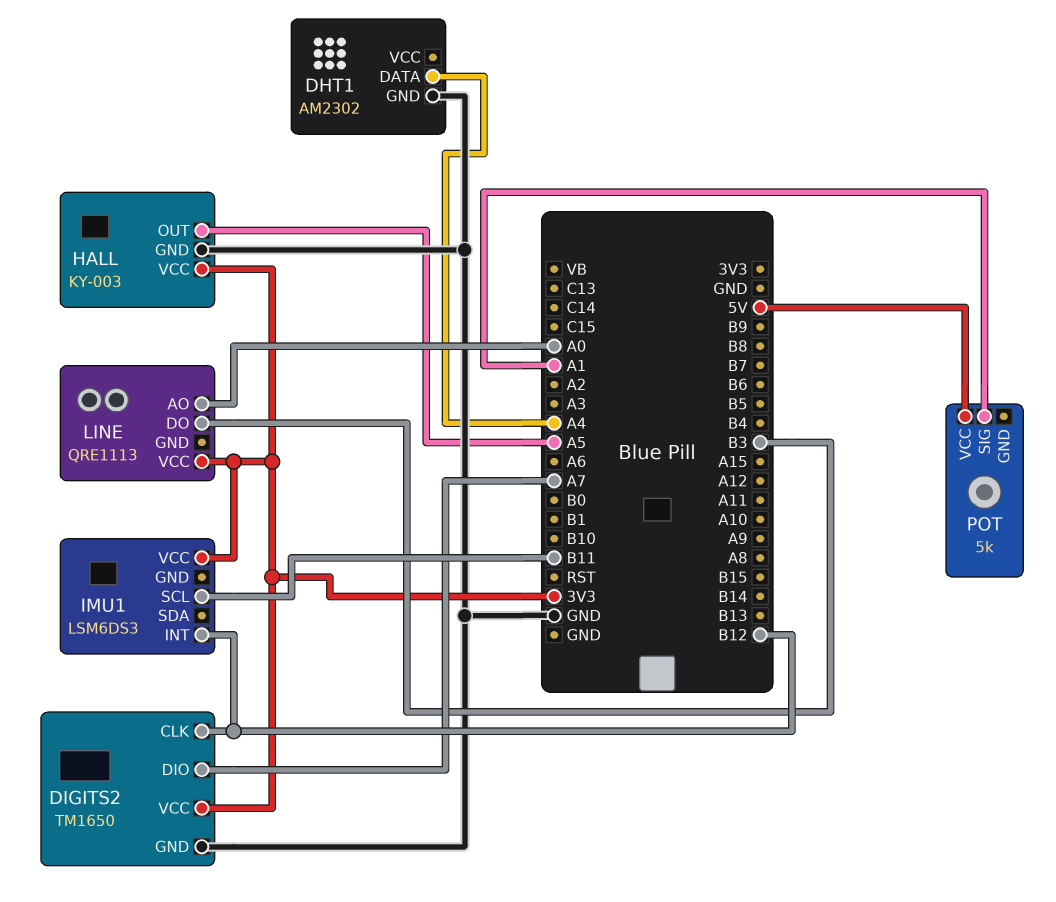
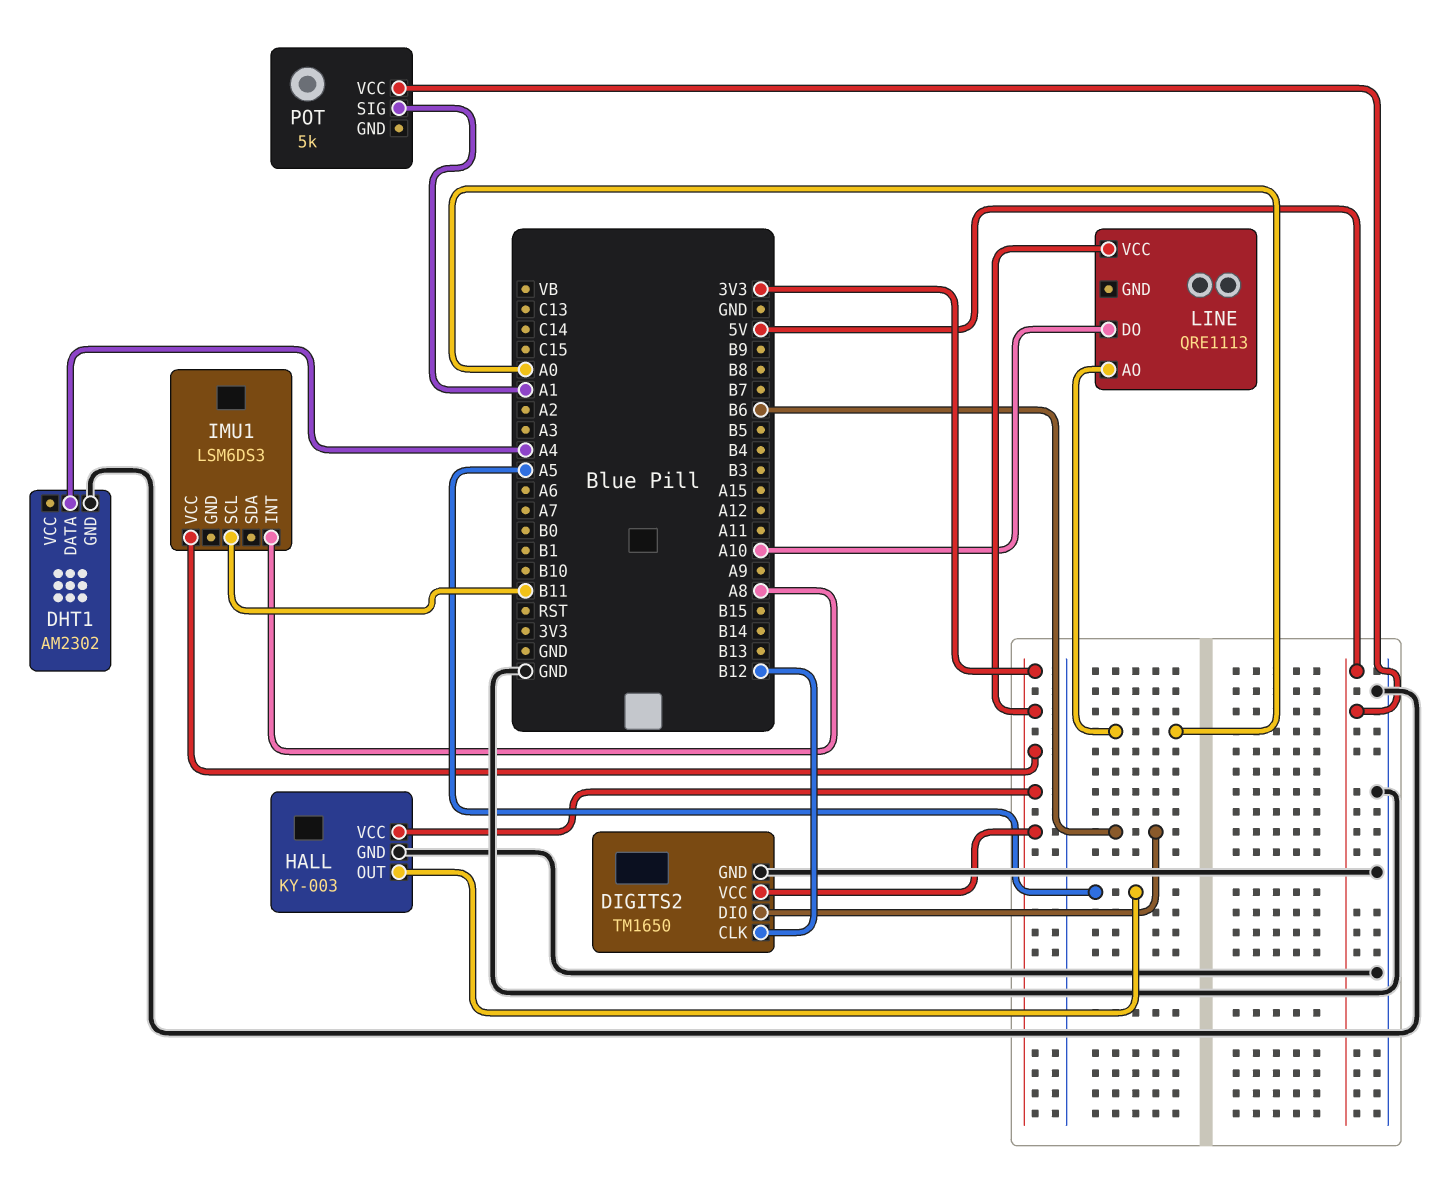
DIGITS2 pin DIO: A7 -> B6
IMU1 pin INT: B12 -> A8
LINE pin DO: B3 -> A10

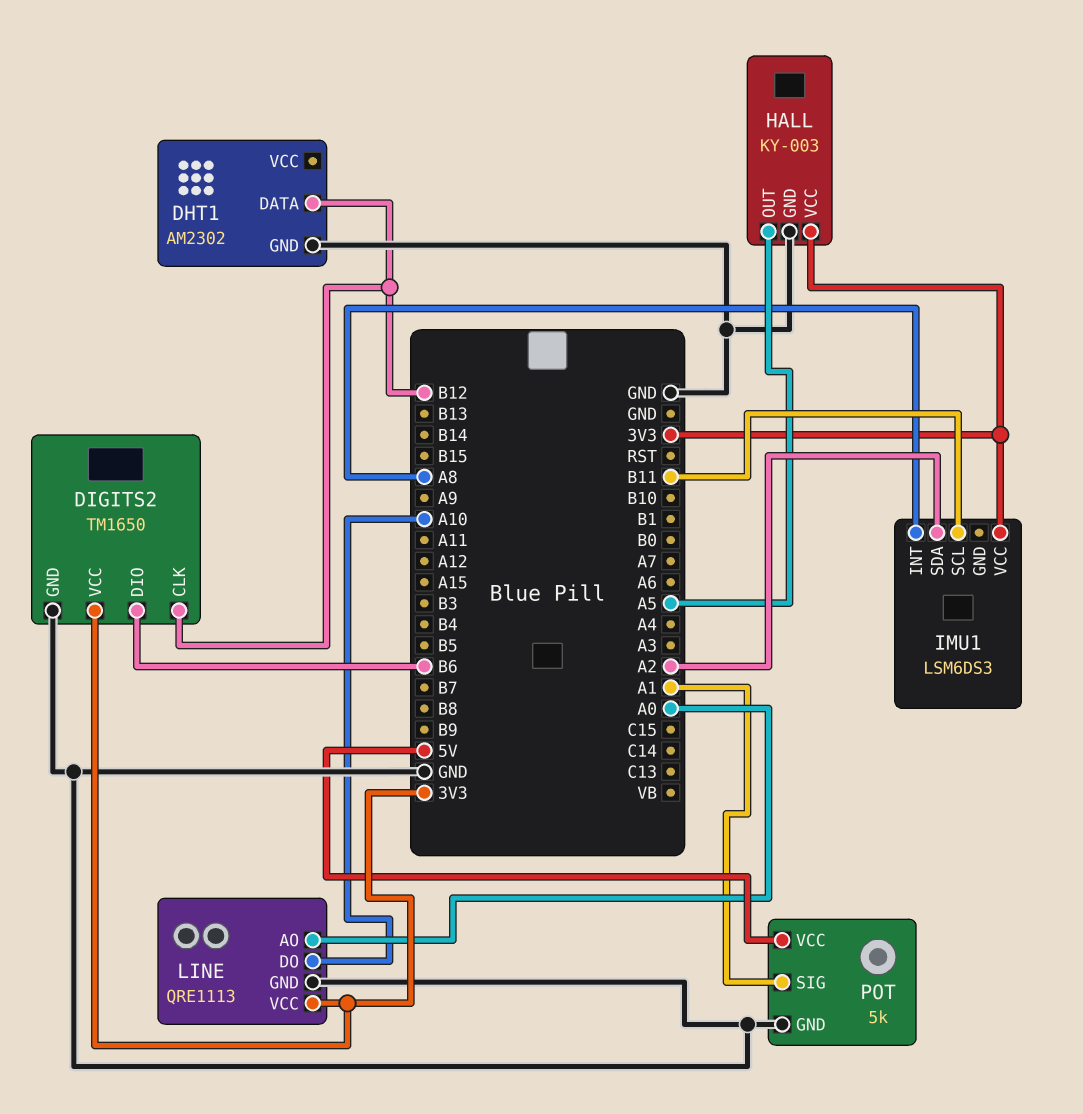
DHT1 pin DATA: A4 -> B12
IMU1 pin SDA: none -> A2
LINE pin GND: none -> GND
POT pin GND: none -> GND

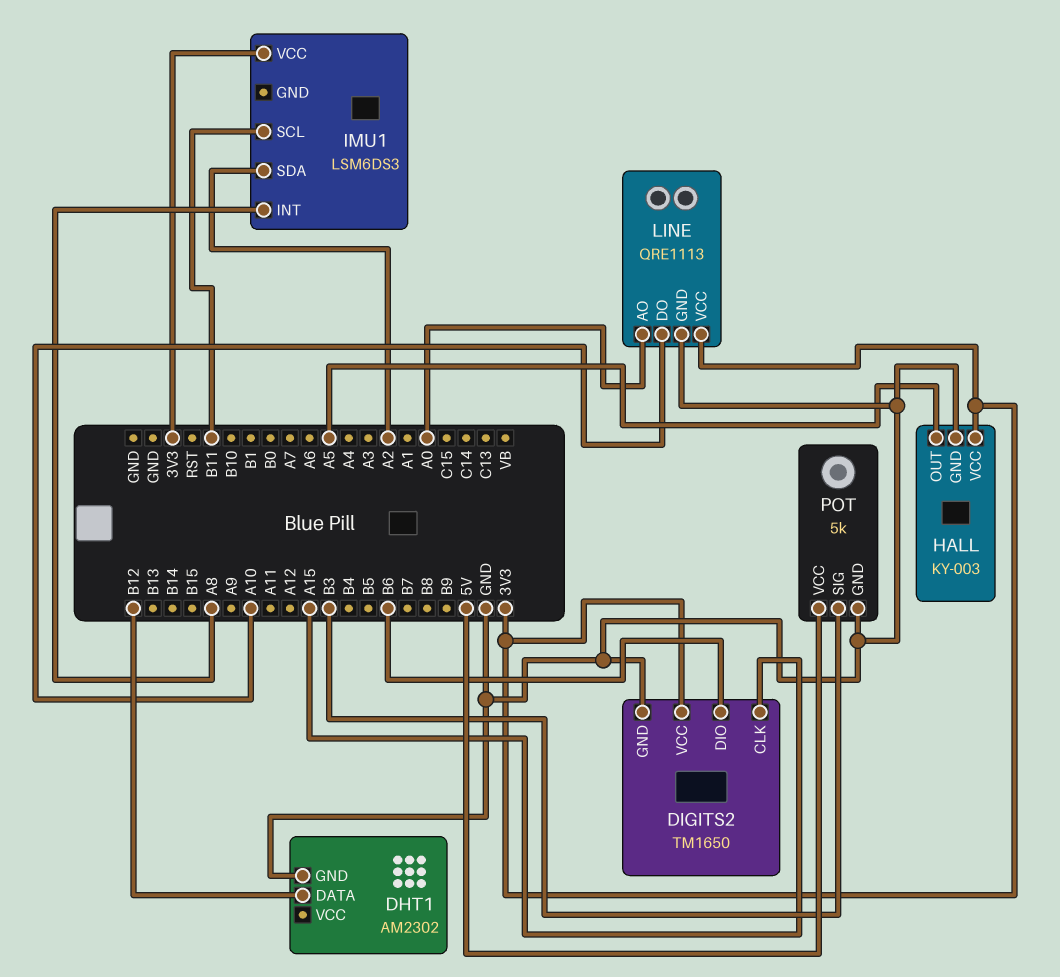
DIGITS2 pin CLK: B12 -> A15
POT pin SIG: A1 -> B3

